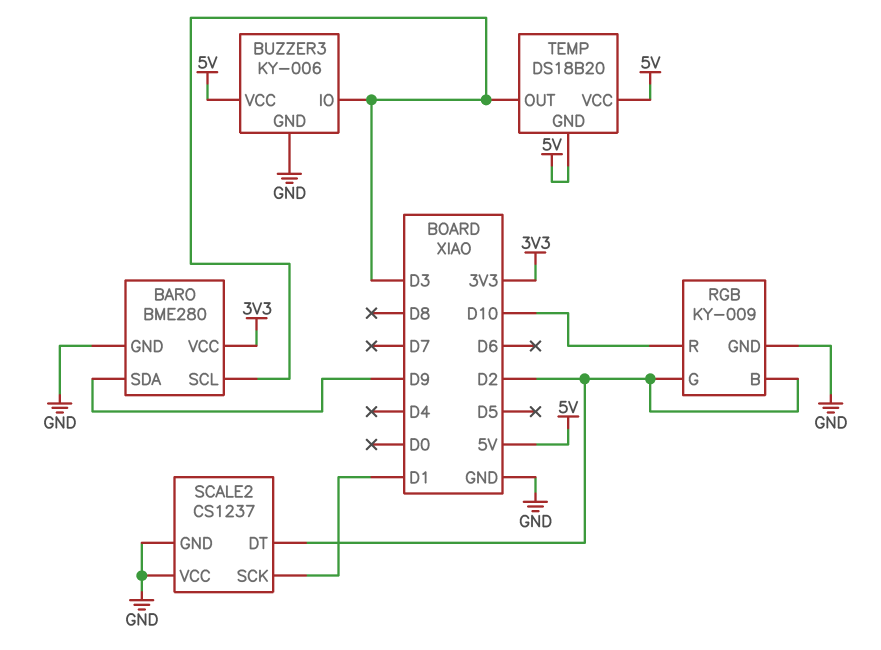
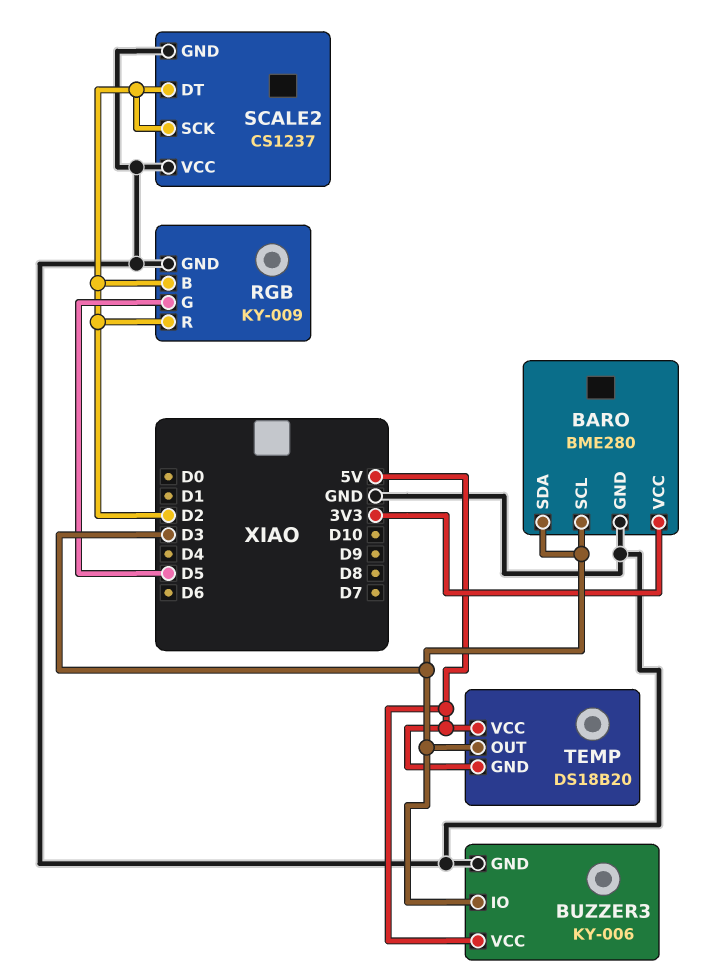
BARO pin SDA: D9 -> D3
RGB pin G: D2 -> D5
RGB pin R: D10 -> D2
SCALE2 pin SCK: D1 -> D2

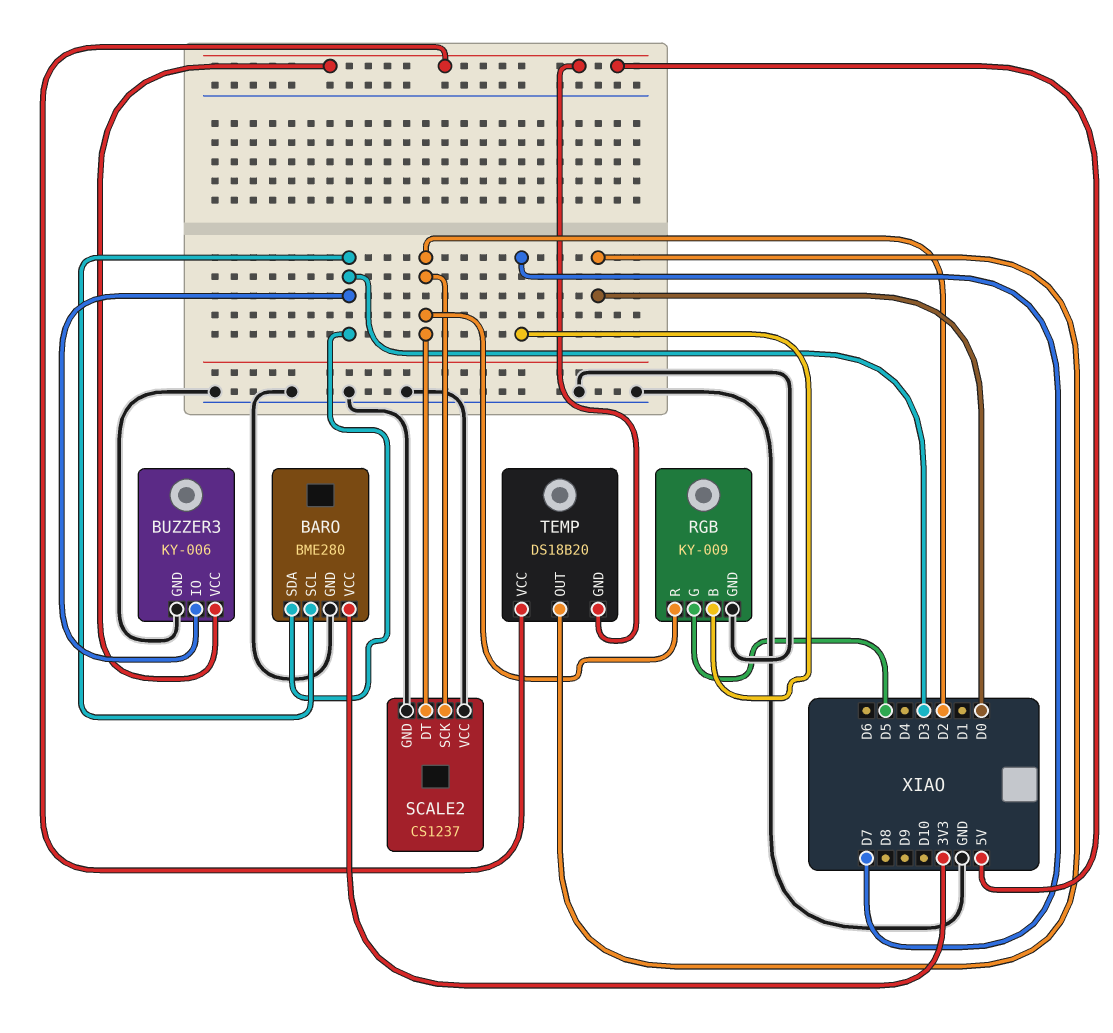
RGB pin B: D2 -> D7
TEMP pin OUT: D3 -> D0

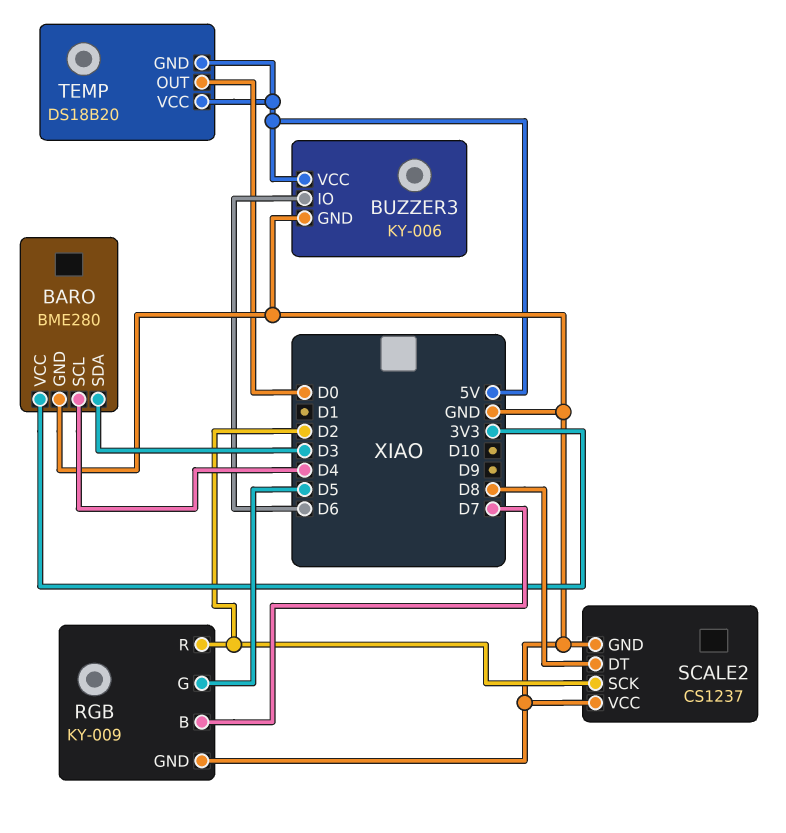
BARO pin SCL: D3 -> D4
BUZZER3 pin IO: D3 -> D6
SCALE2 pin DT: D2 -> D8

